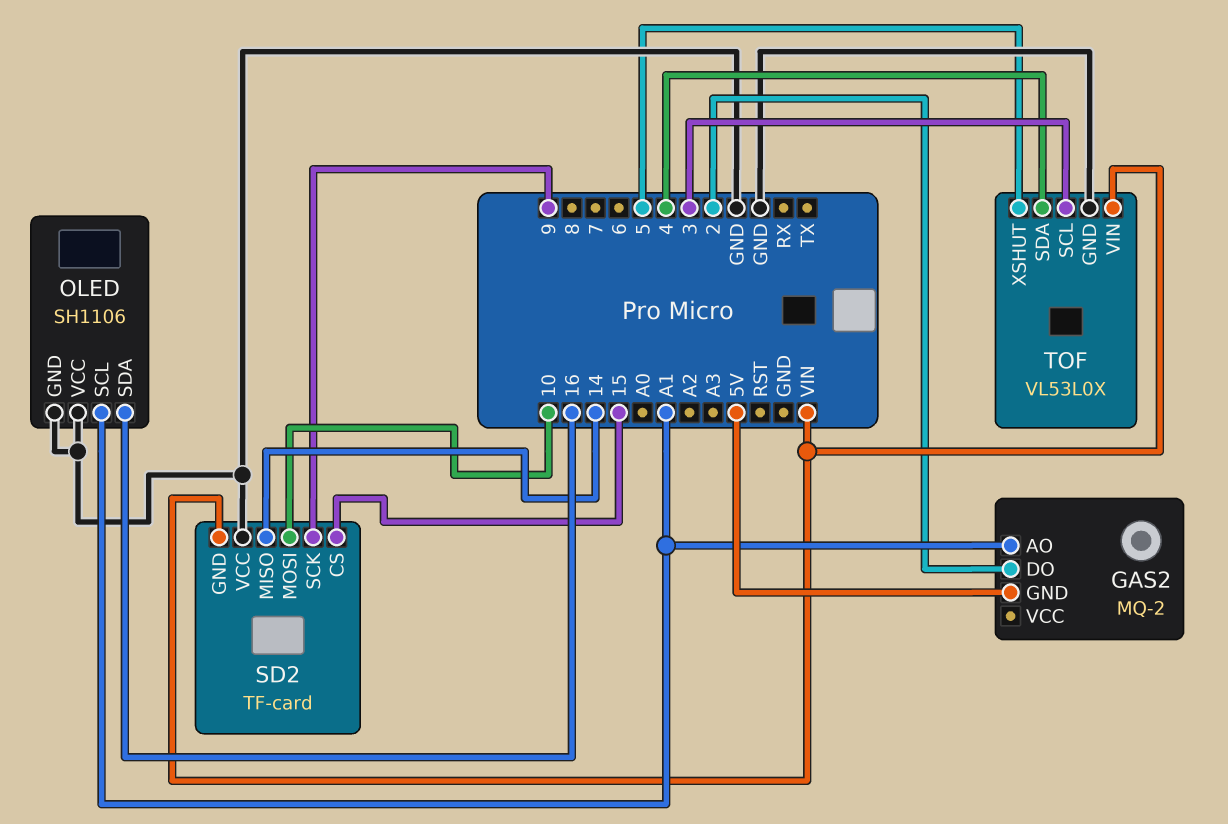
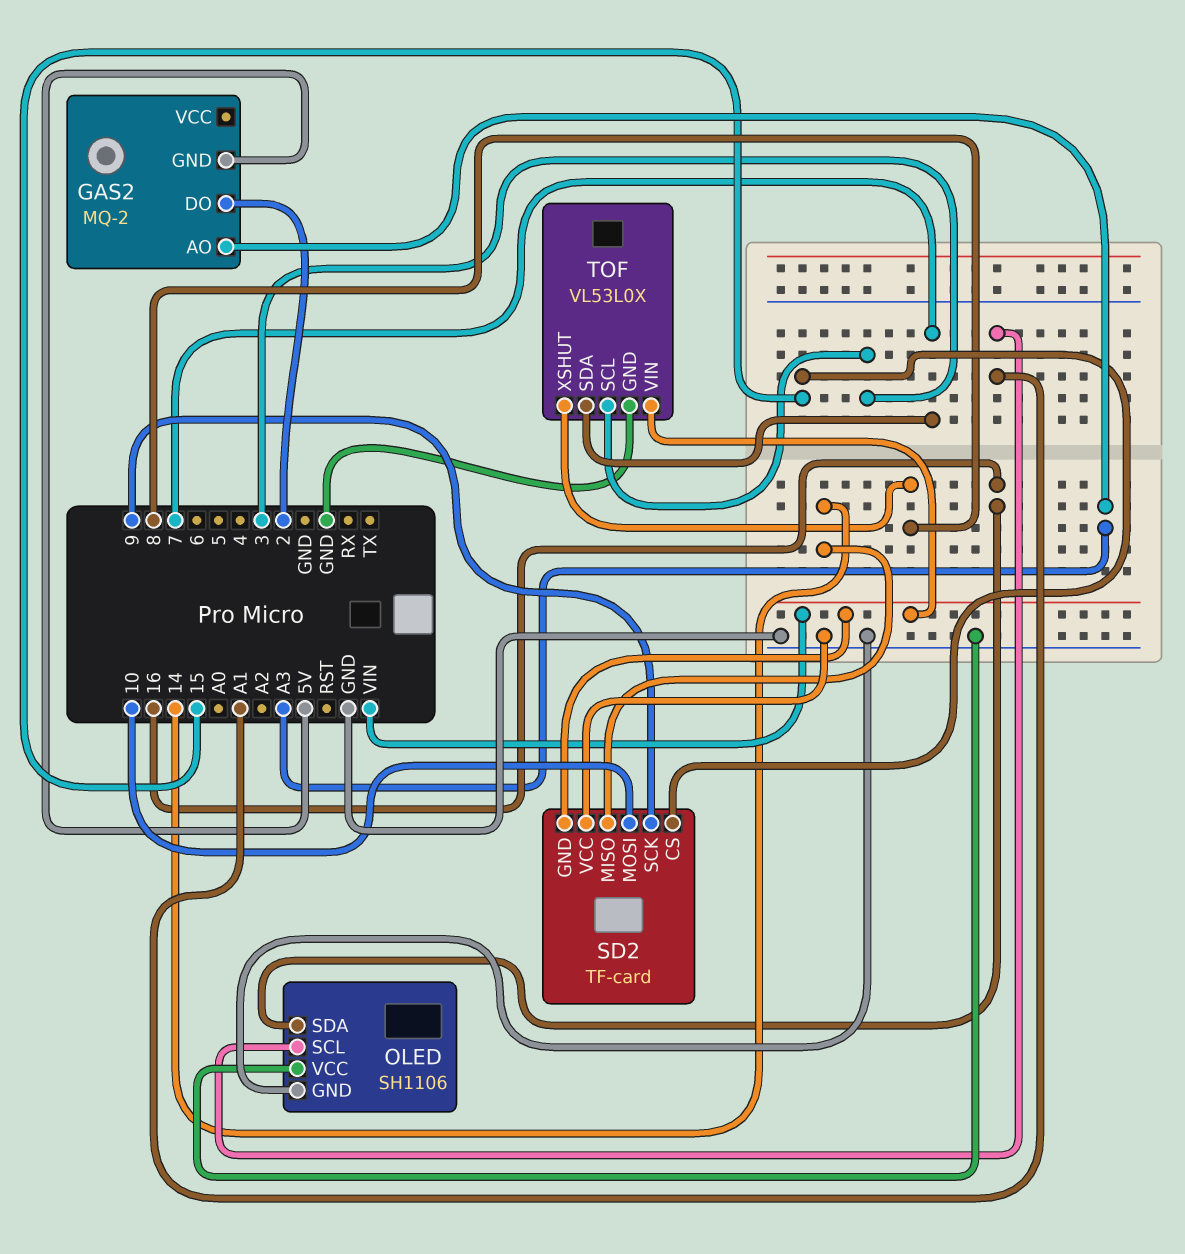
GAS2 pin AO: A1 -> A3
TOF pin SDA: 4 -> 7
TOF pin XSHUT: 5 -> 8

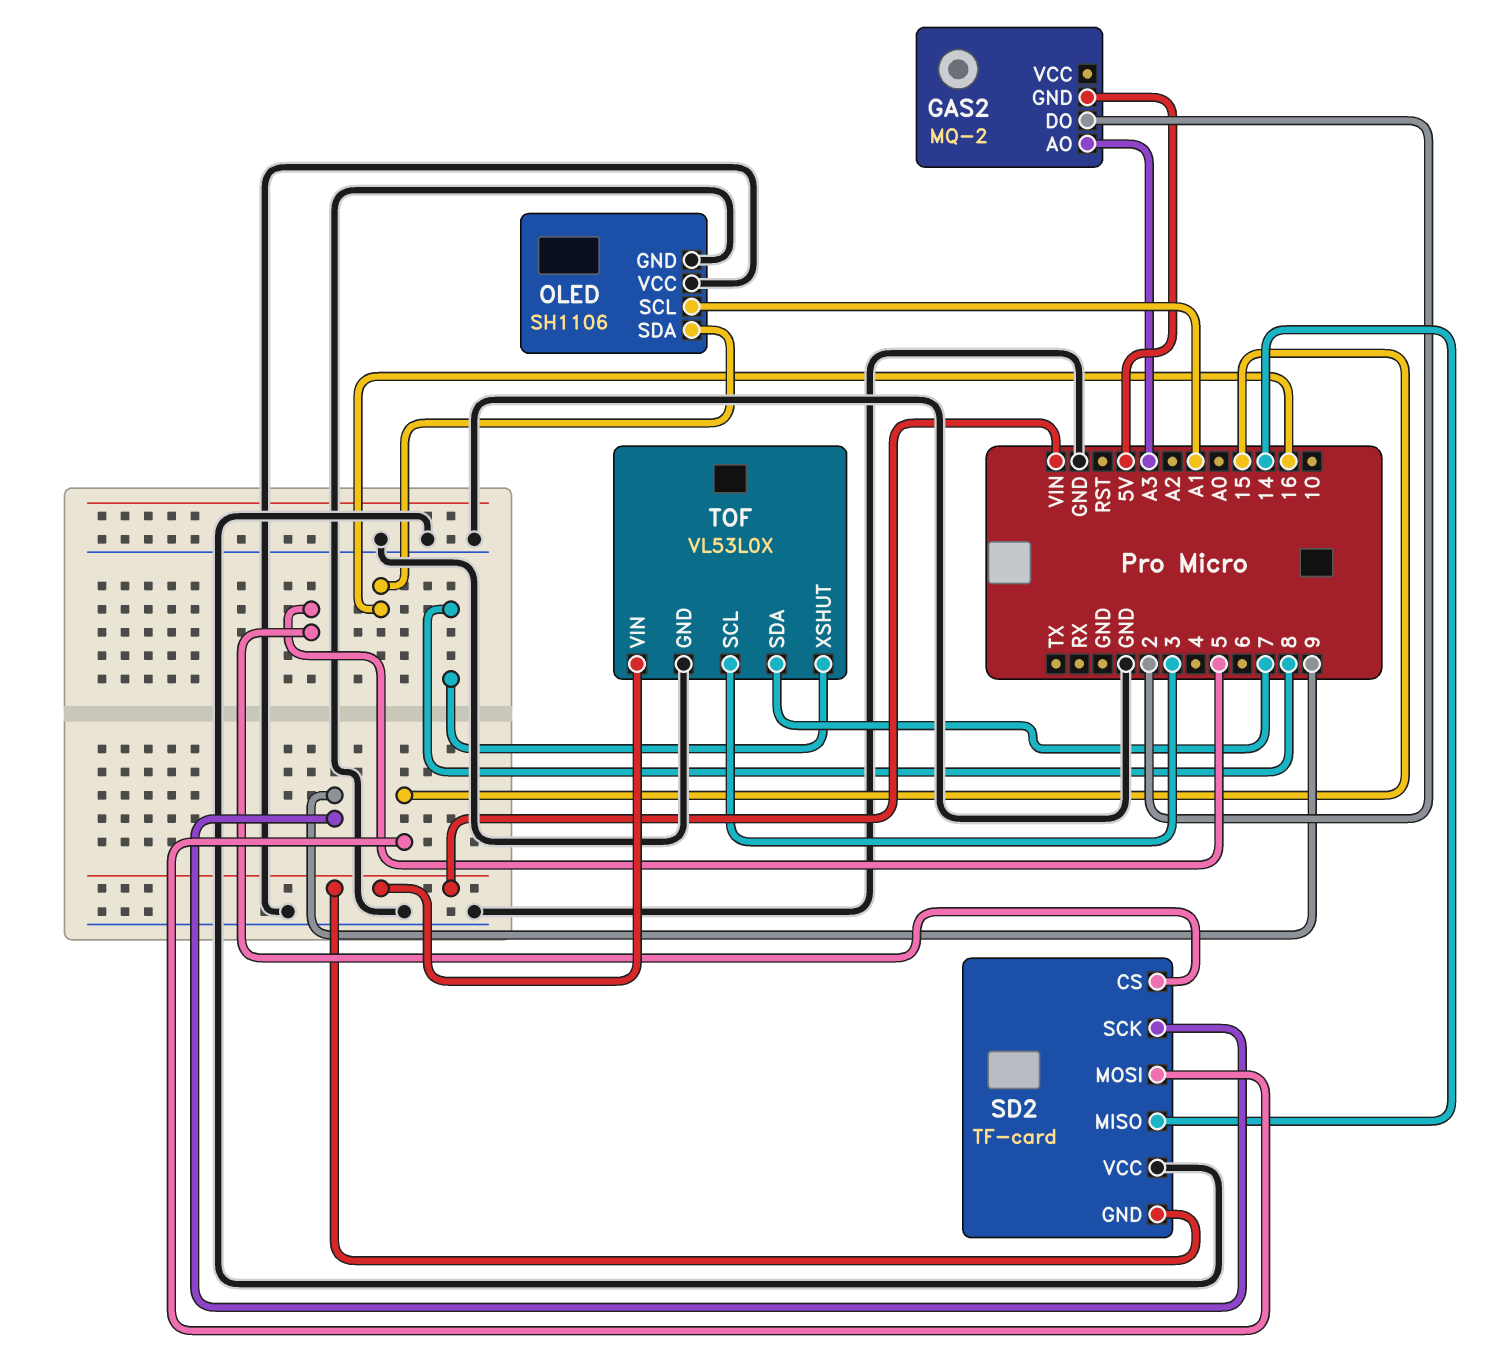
SD2 pin CS: 15 -> 5
SD2 pin MOSI: 10 -> 15

